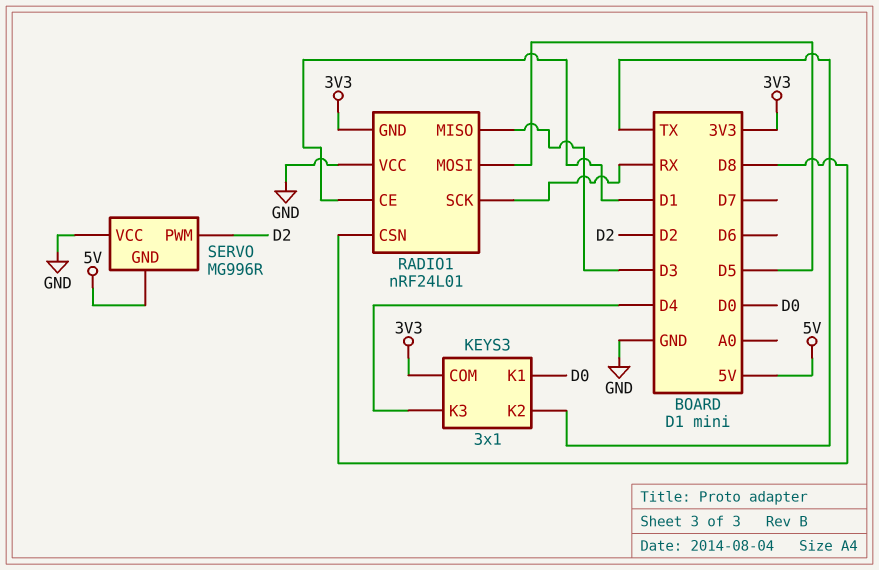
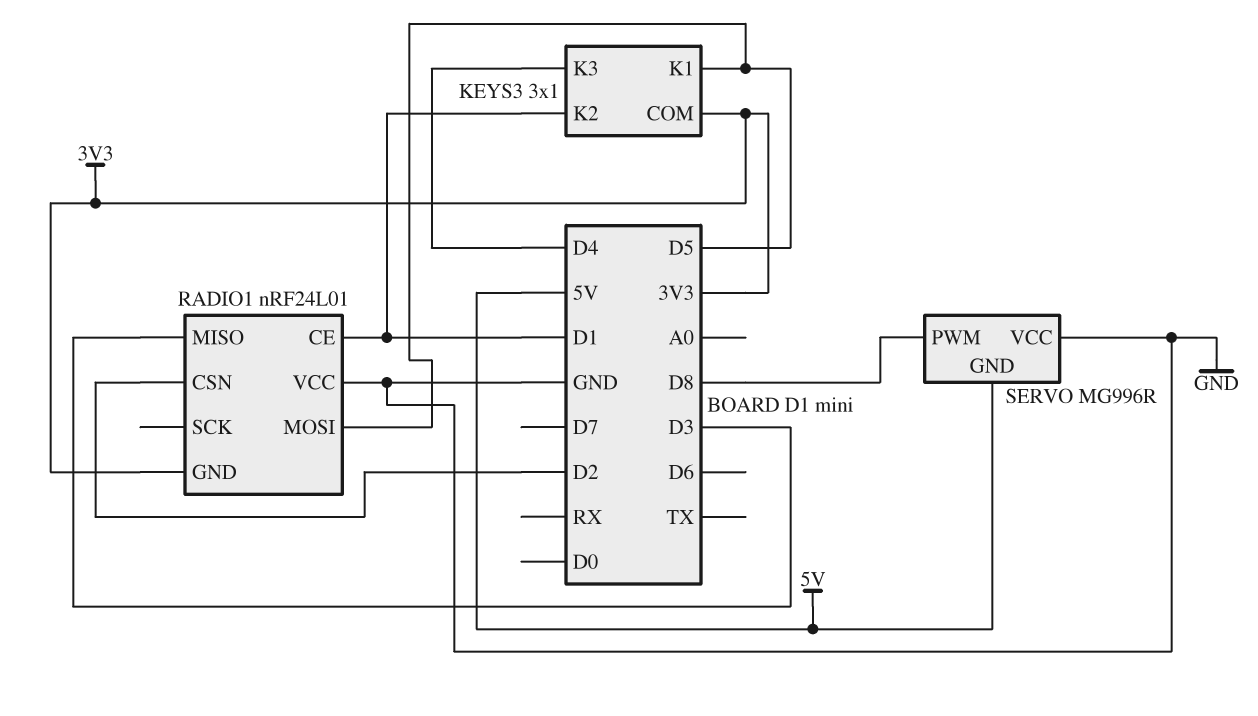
KEYS3 pin K1: D0 -> D5
KEYS3 pin K2: TX -> D1
RADIO1 pin CSN: D8 -> D2
RADIO1 pin SCK: RX -> none
SERVO pin PWM: D2 -> D8

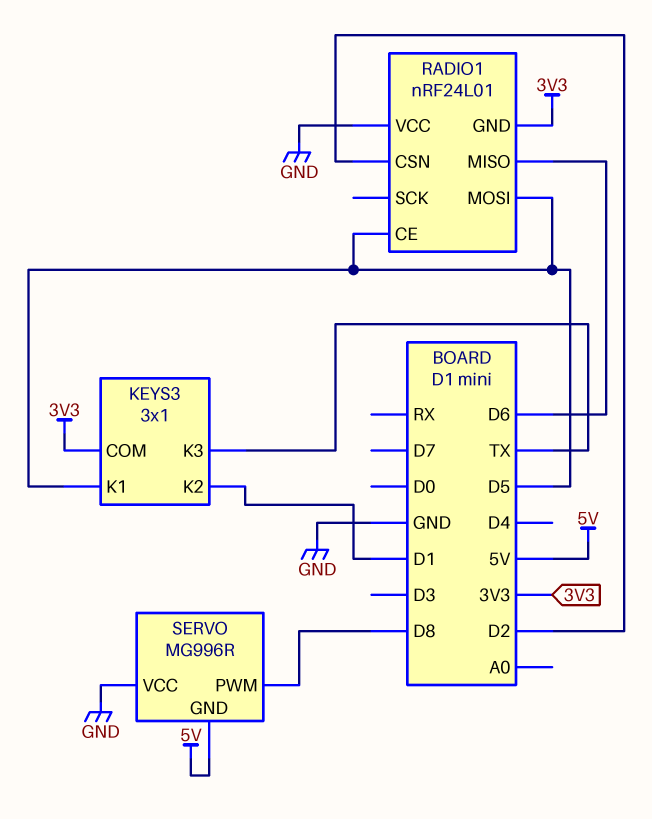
KEYS3 pin K3: D4 -> TX
RADIO1 pin CE: D1 -> D5
RADIO1 pin MISO: D3 -> D6

